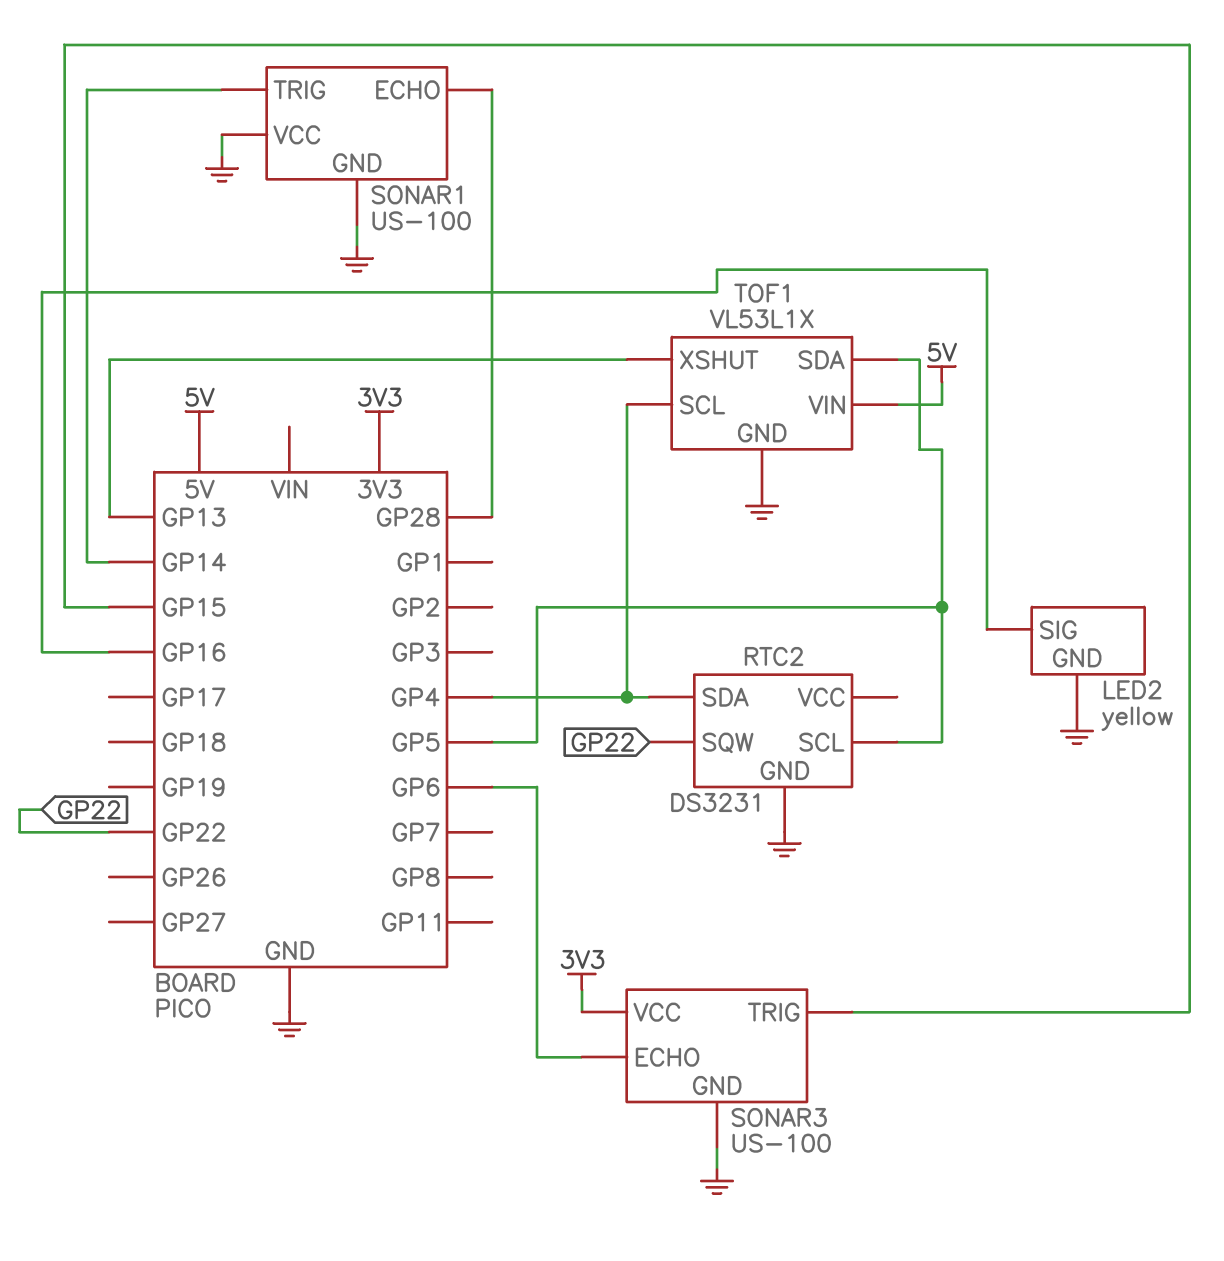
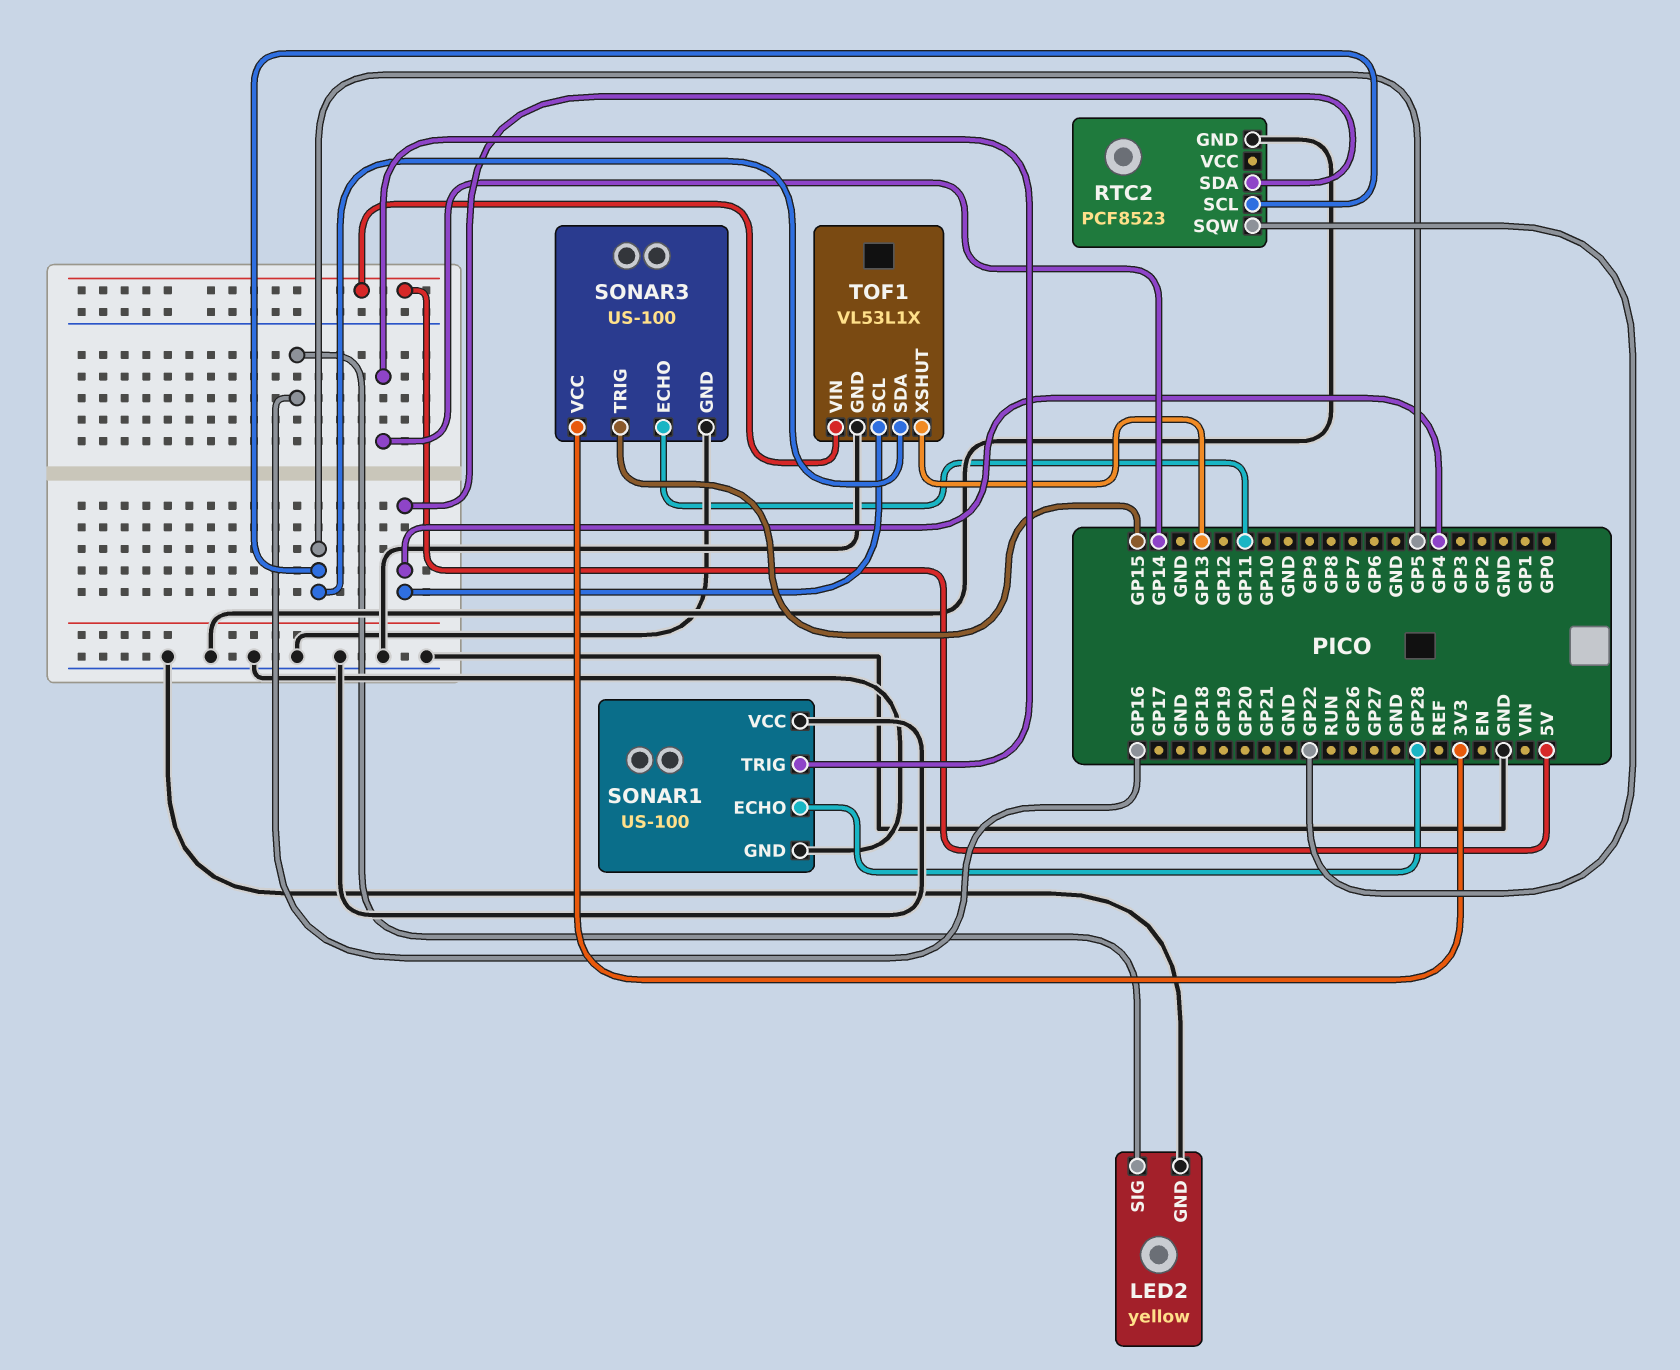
RTC2: DS3231 -> PCF8523
SONAR3 pin ECHO: GP6 -> GP11

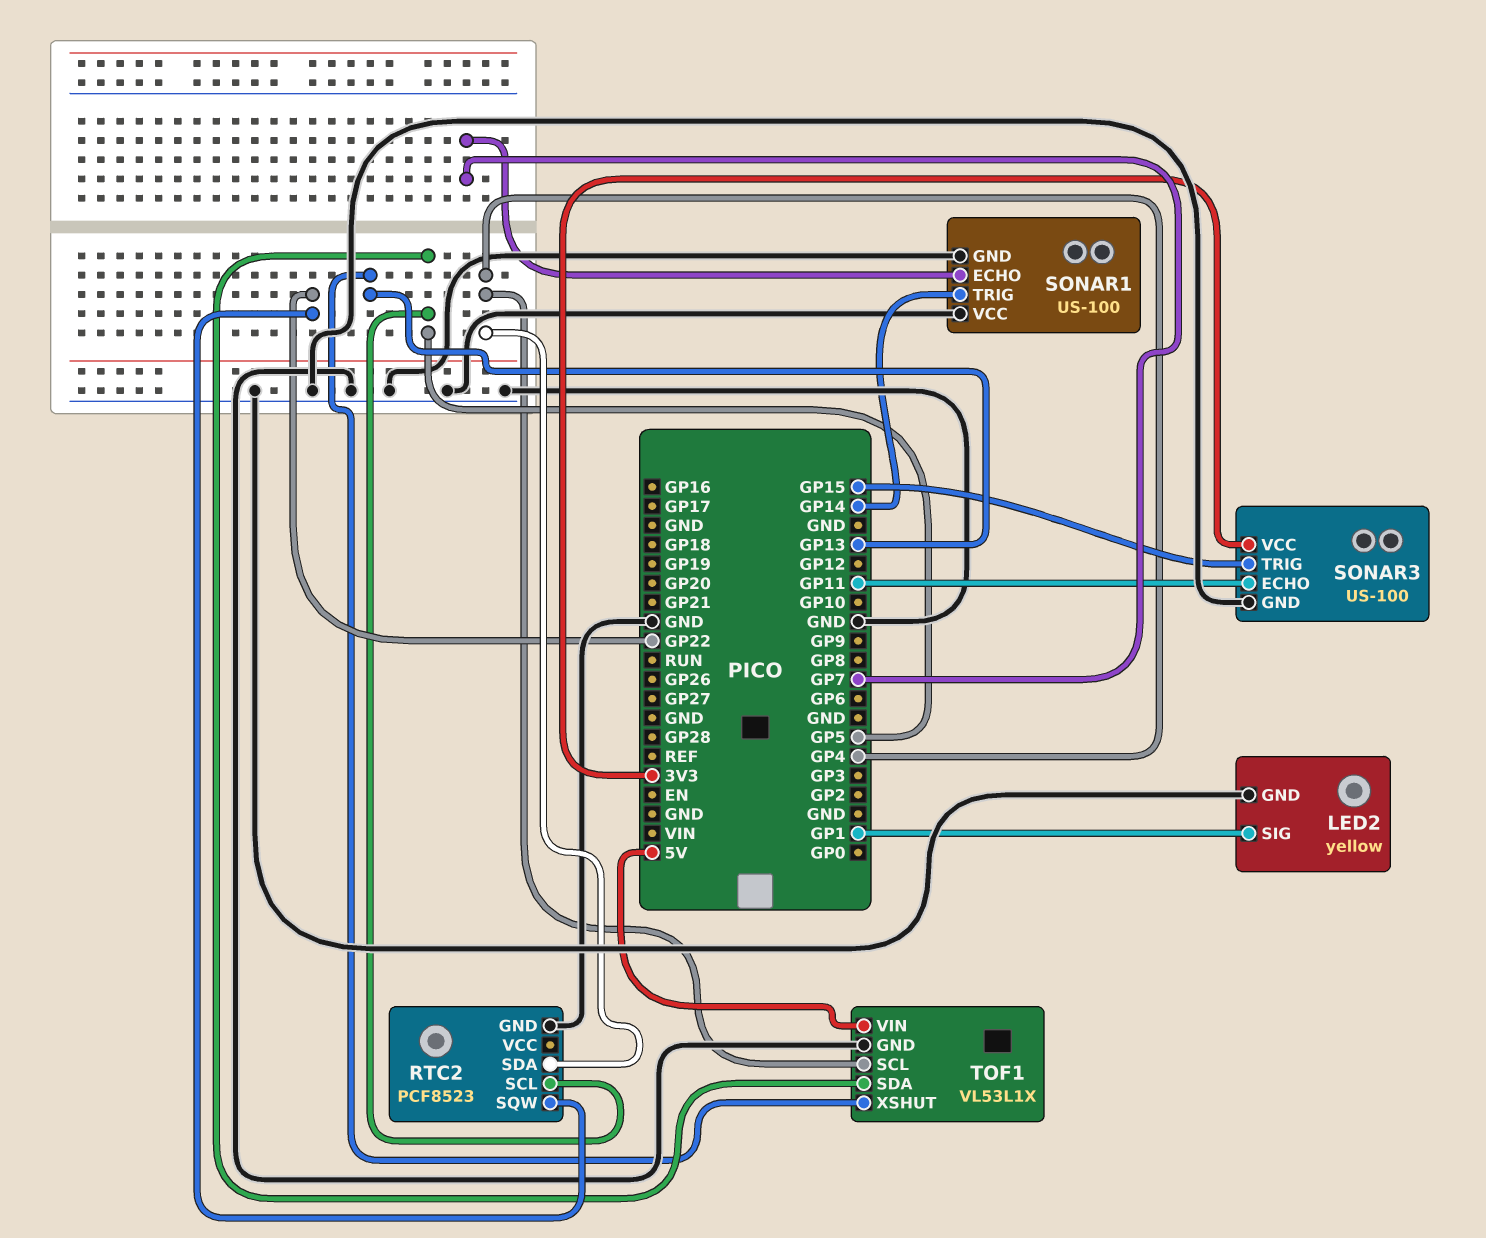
LED2 pin SIG: GP16 -> GP1
SONAR1 pin ECHO: GP28 -> GP7

